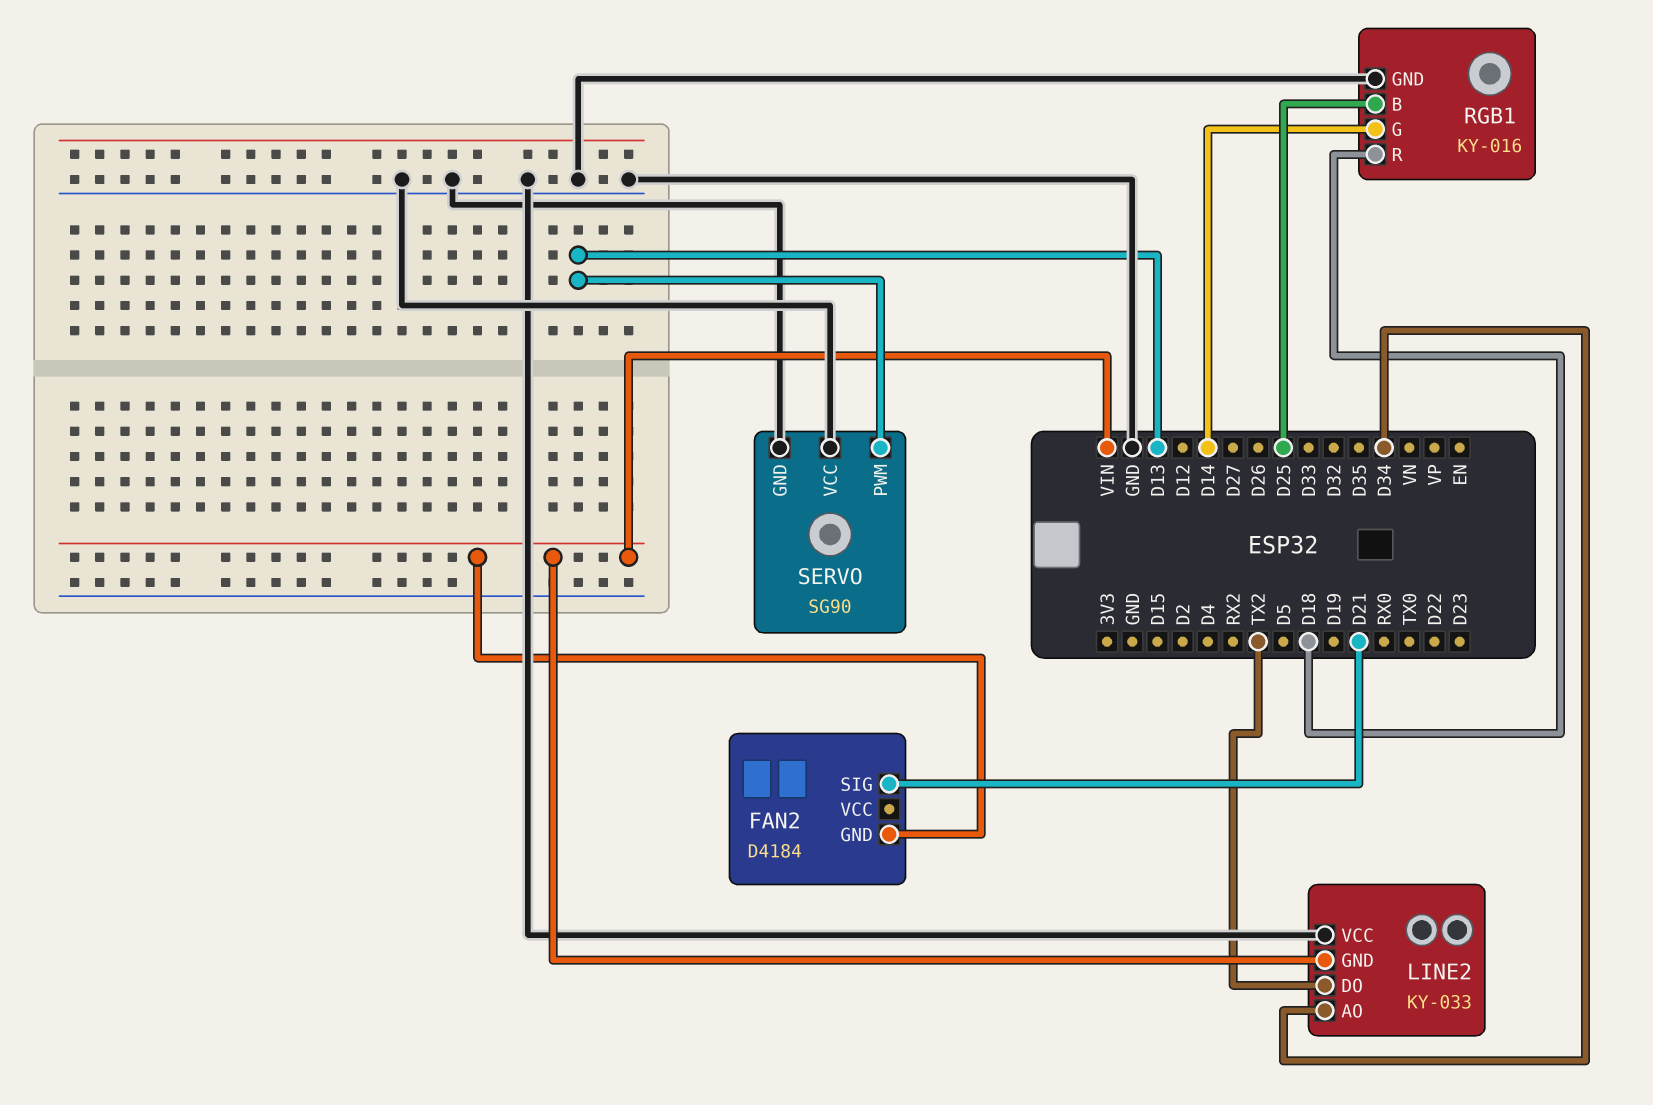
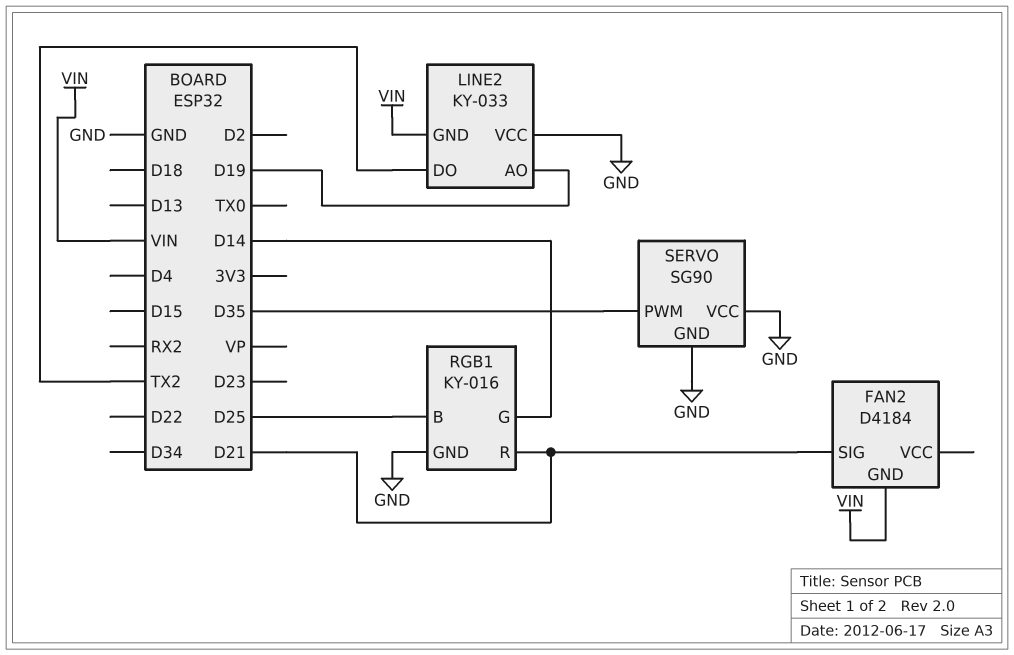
LINE2 pin AO: D34 -> D19
RGB1 pin R: D18 -> D21
SERVO pin PWM: D13 -> D35

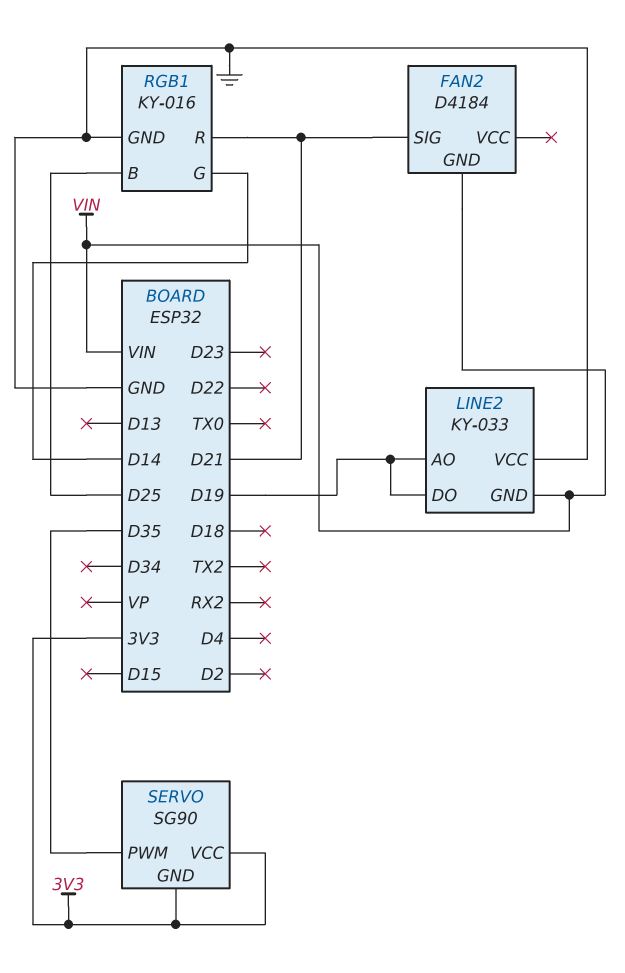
LINE2 pin DO: TX2 -> D19
SERVO pin GND: GND -> 3V3
SERVO pin VCC: GND -> 3V3

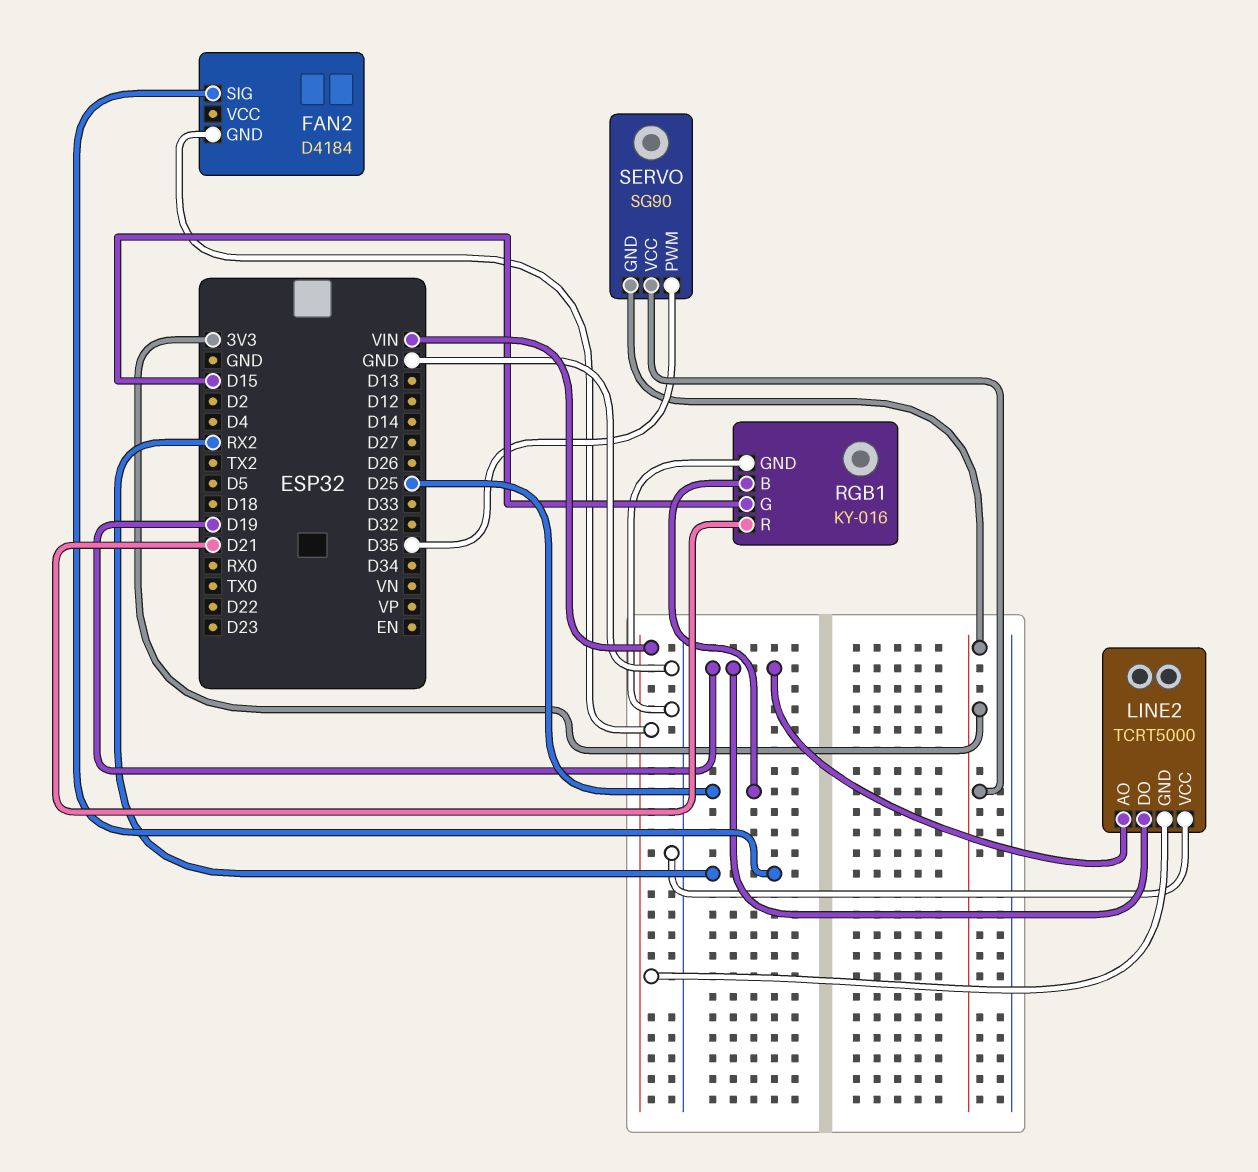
FAN2 pin SIG: D21 -> RX2
LINE2: KY-033 -> TCRT5000
RGB1 pin G: D14 -> D15

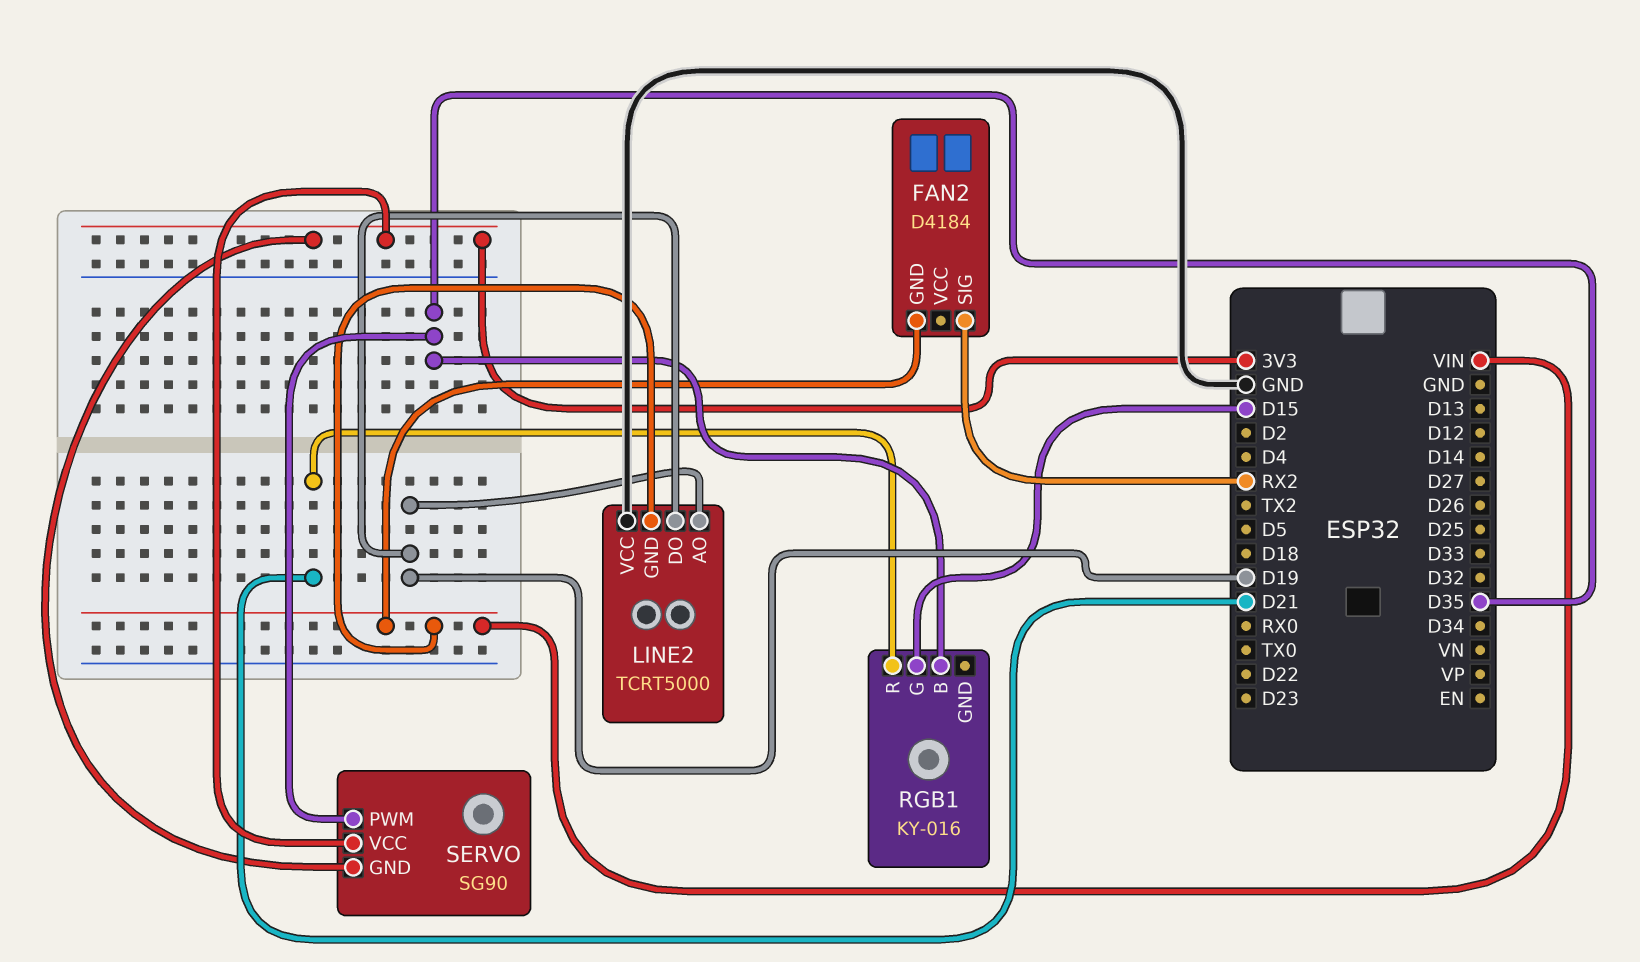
RGB1 pin B: D25 -> D35
RGB1 pin GND: GND -> none

